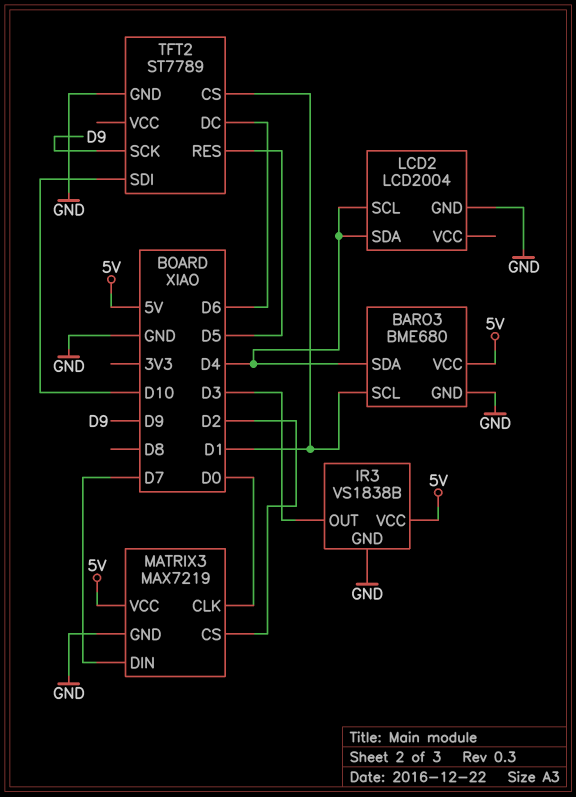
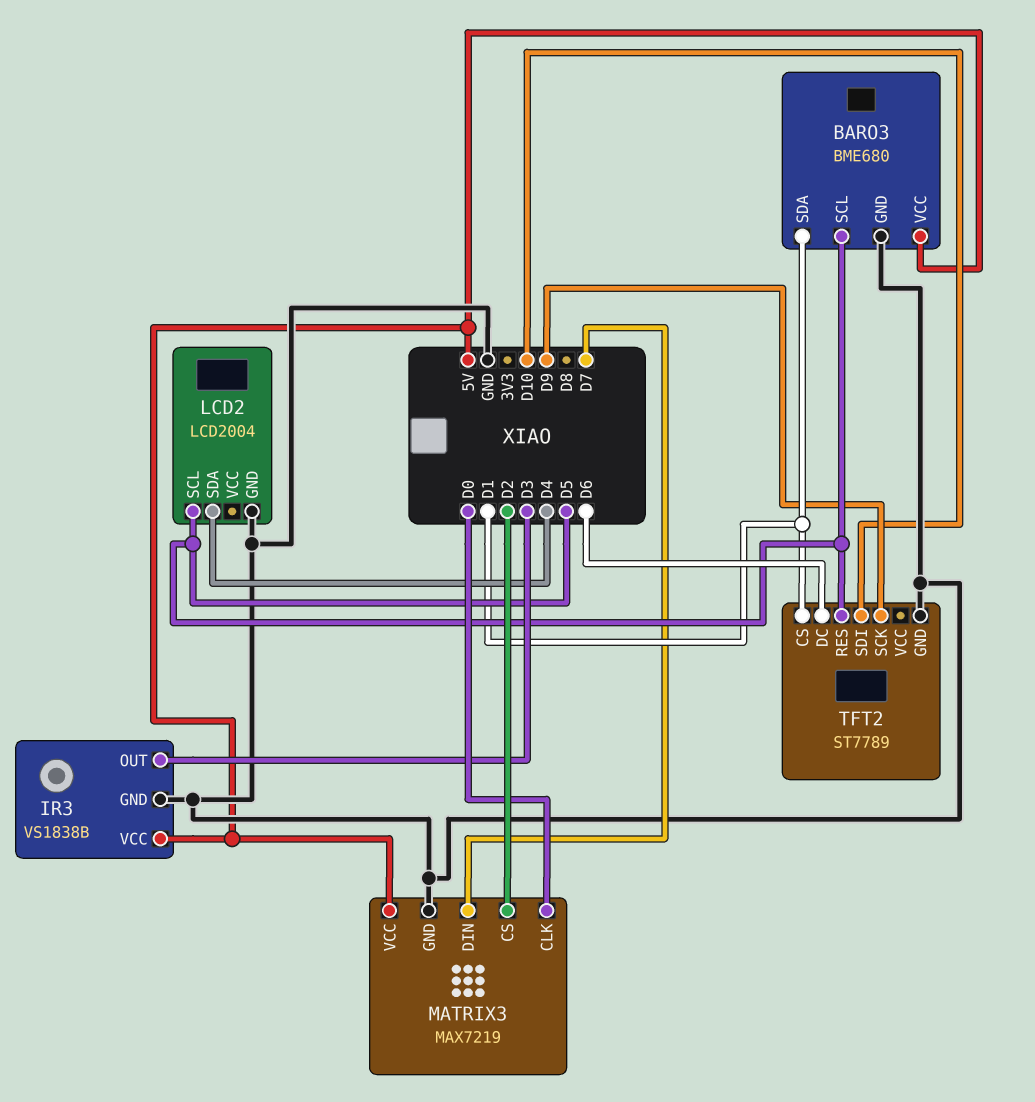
BARO3 pin SCL: D1 -> D5
BARO3 pin SDA: D4 -> D1
LCD2 pin SCL: D4 -> D5

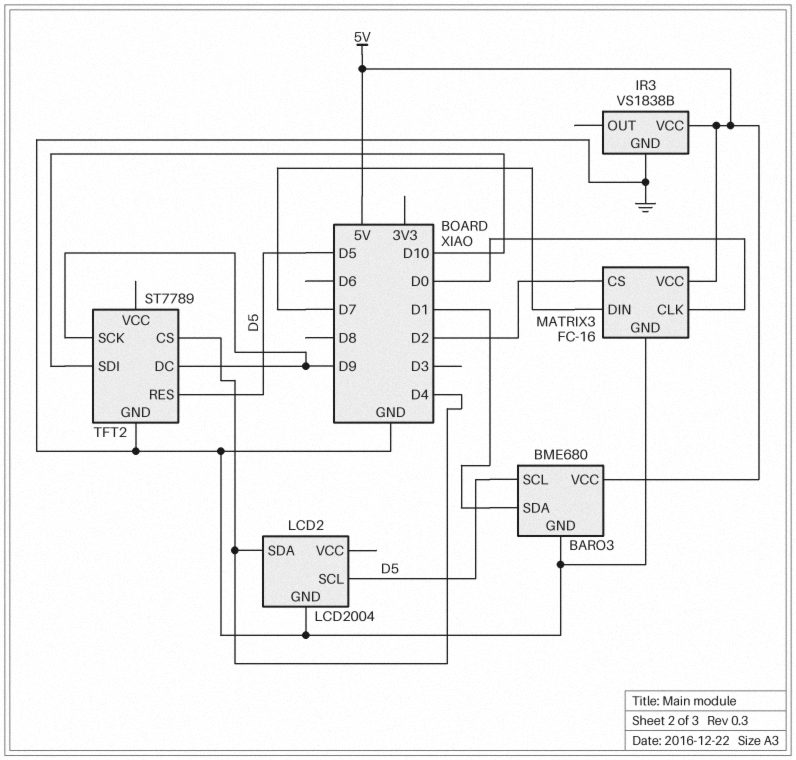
IR3 pin OUT: D3 -> none
MATRIX3: MAX7219 -> FC-16
TFT2 pin CS: D1 -> D4
TFT2 pin DC: D6 -> D9

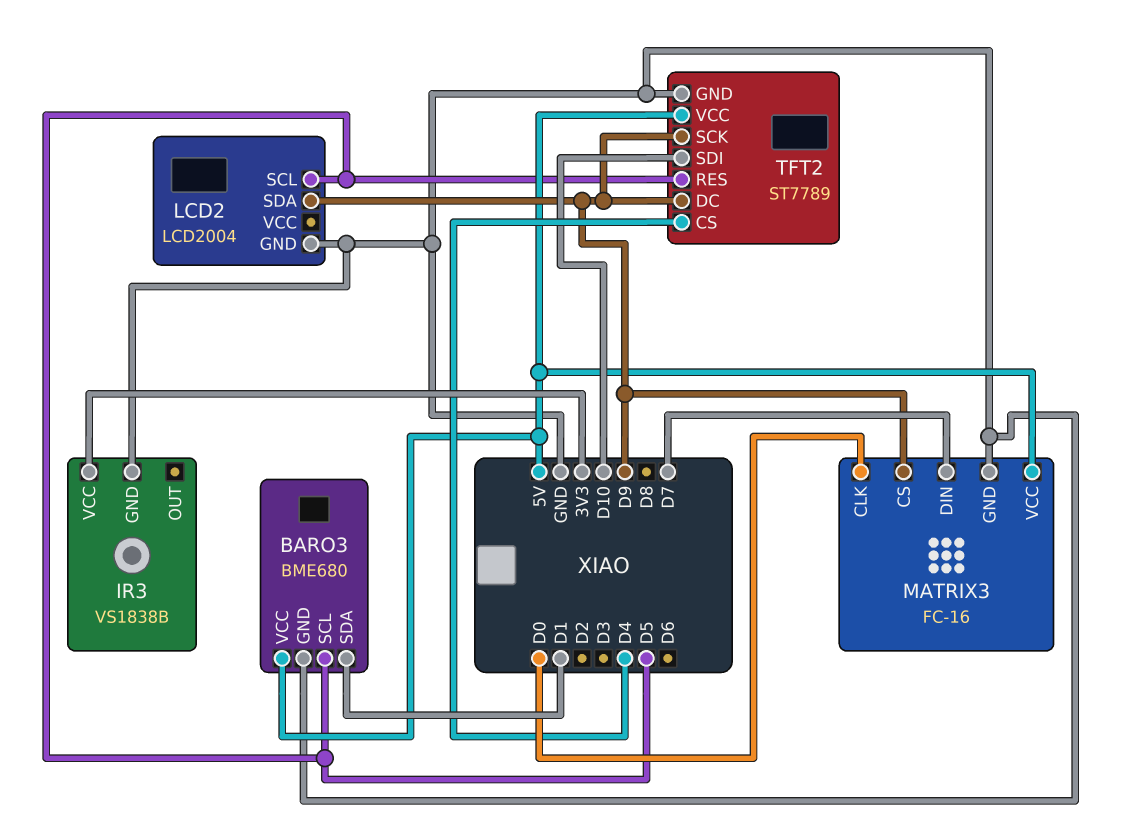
IR3 pin VCC: 5V -> 3V3
LCD2 pin SDA: D4 -> D9
MATRIX3 pin CS: D2 -> D9
TFT2 pin VCC: none -> 5V

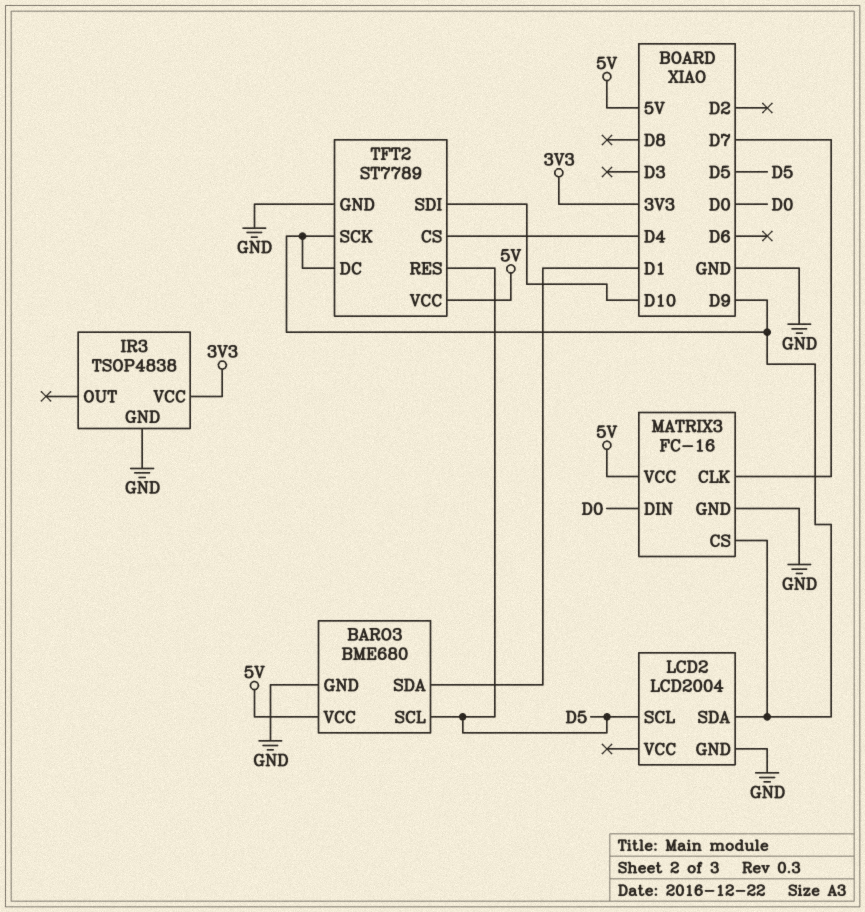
IR3: VS1838B -> TSOP4838
MATRIX3 pin CLK: D0 -> D7
MATRIX3 pin DIN: D7 -> D0

